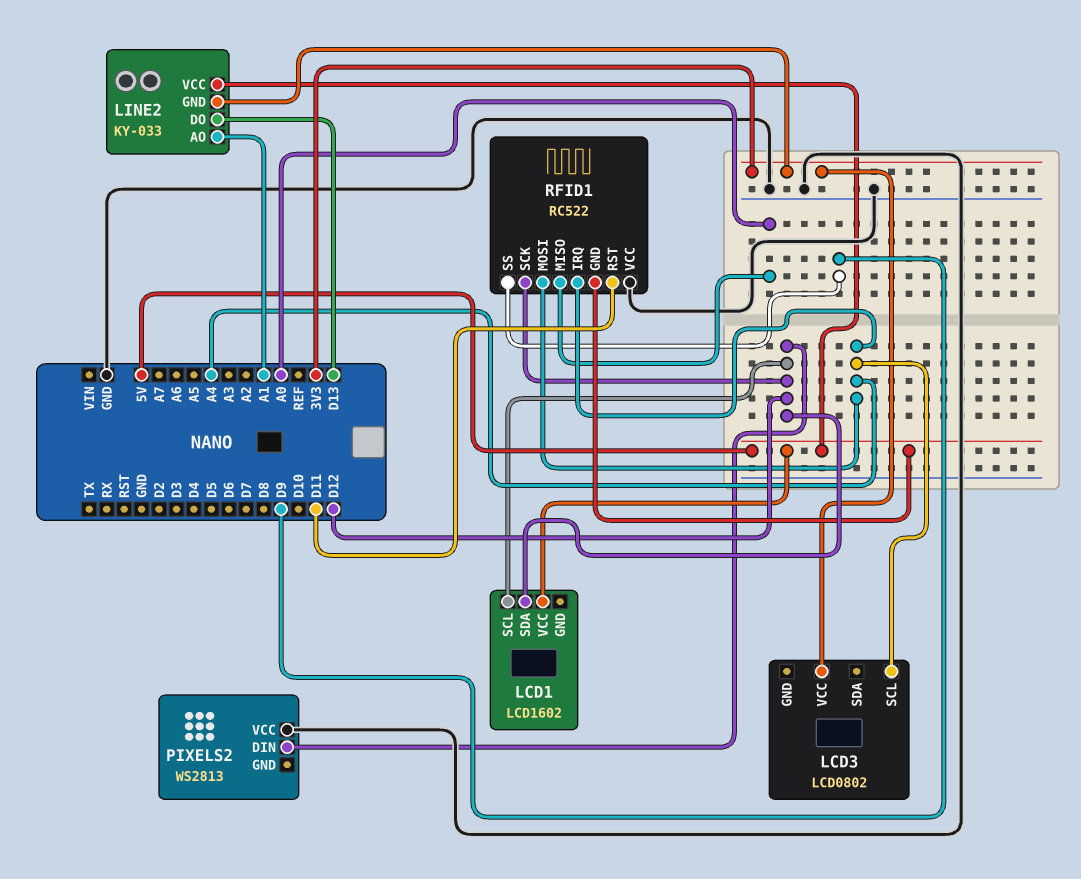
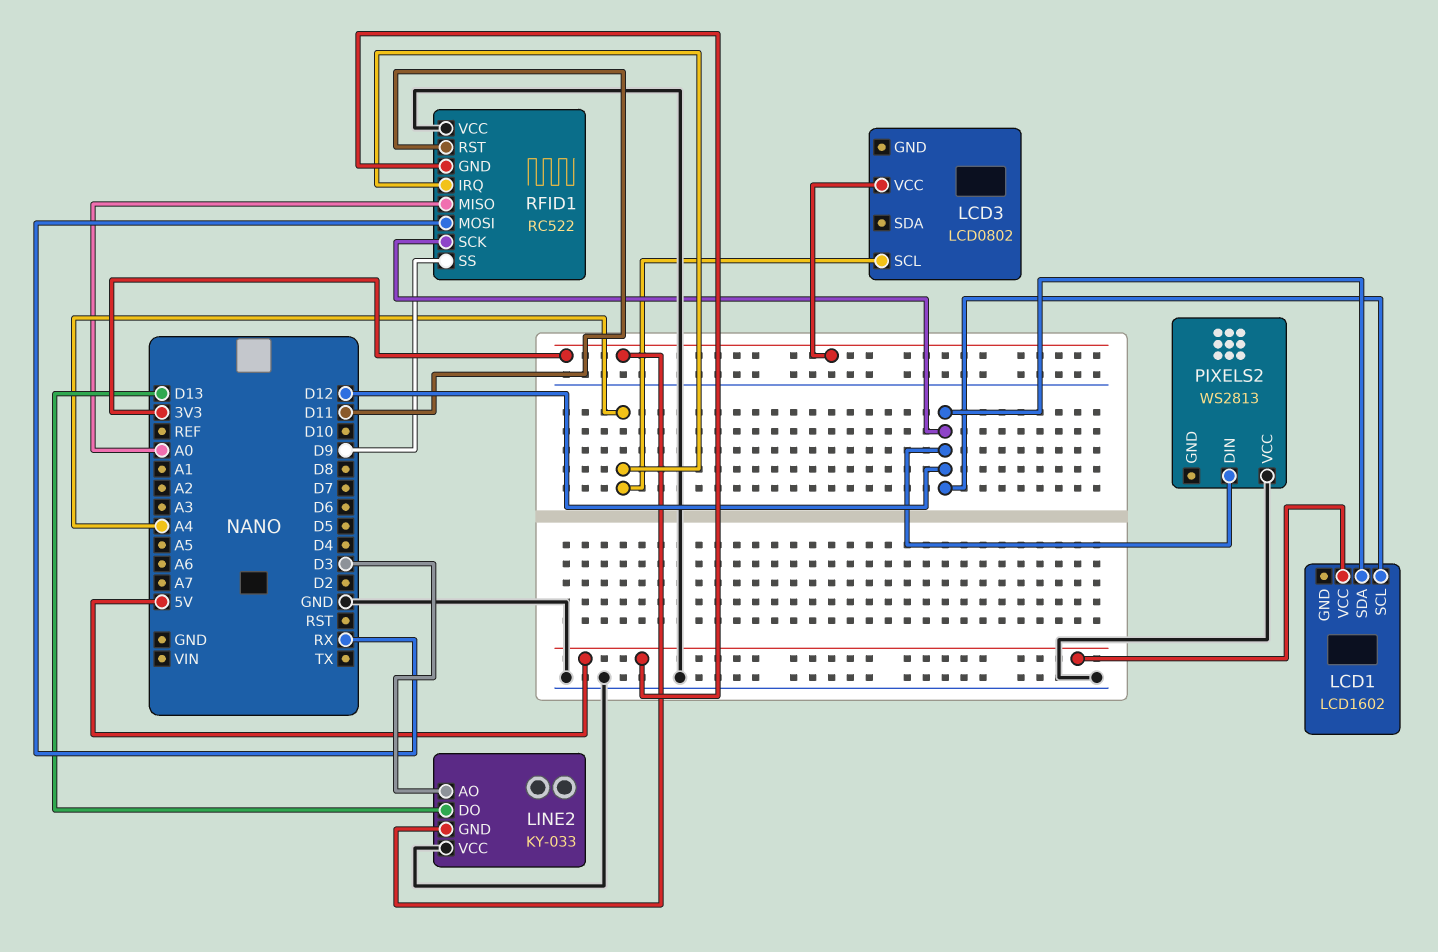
LINE2 pin AO: A1 -> D3
LINE2 pin VCC: 5V -> GND
RFID1 pin MOSI: A4 -> RX

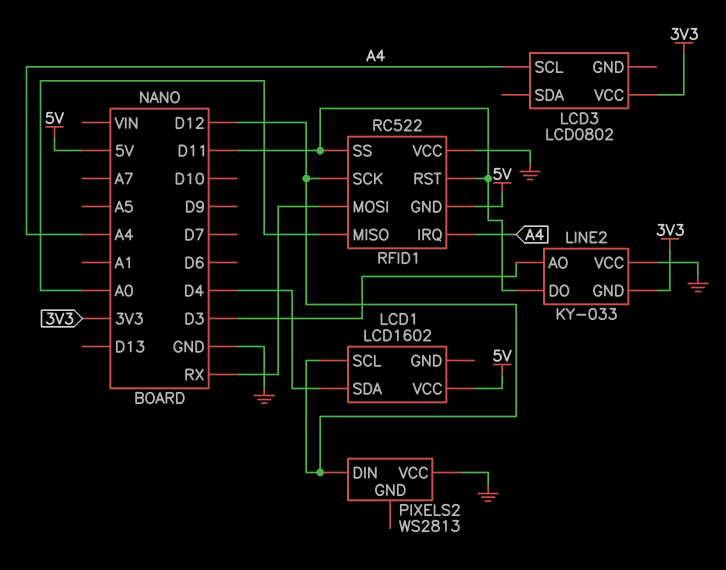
LCD1 pin SDA: D12 -> D4
LINE2 pin DO: D13 -> D11
RFID1 pin SS: D9 -> D11

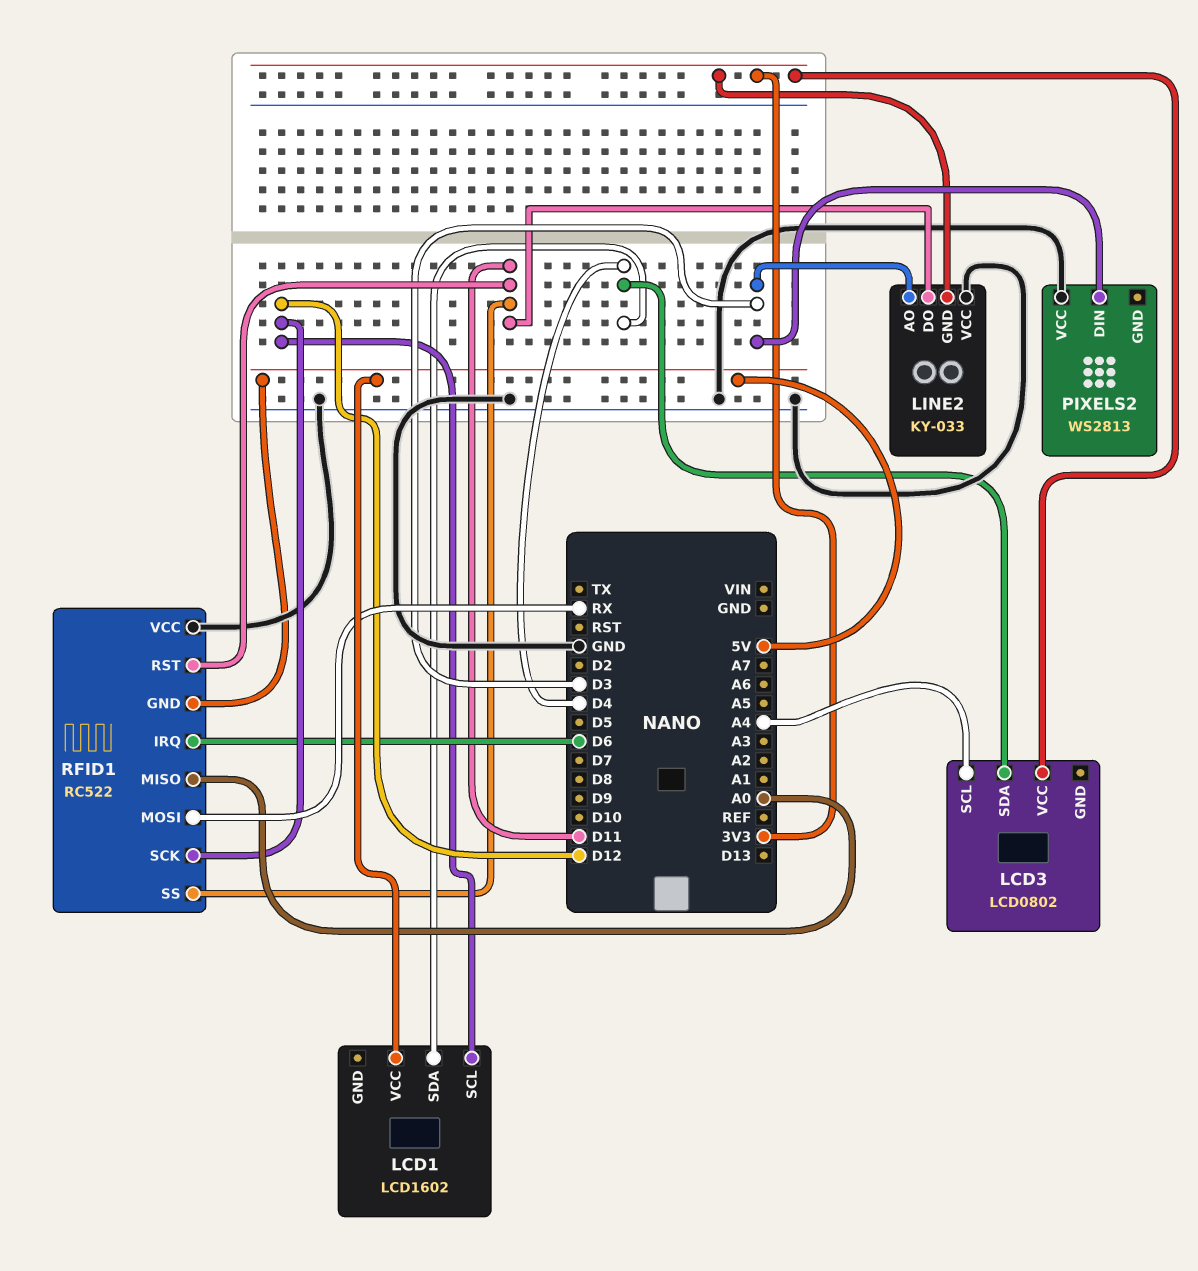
LCD3 pin SDA: none -> D4
PIXELS2 pin DIN: D12 -> D3
RFID1 pin IRQ: A4 -> D6

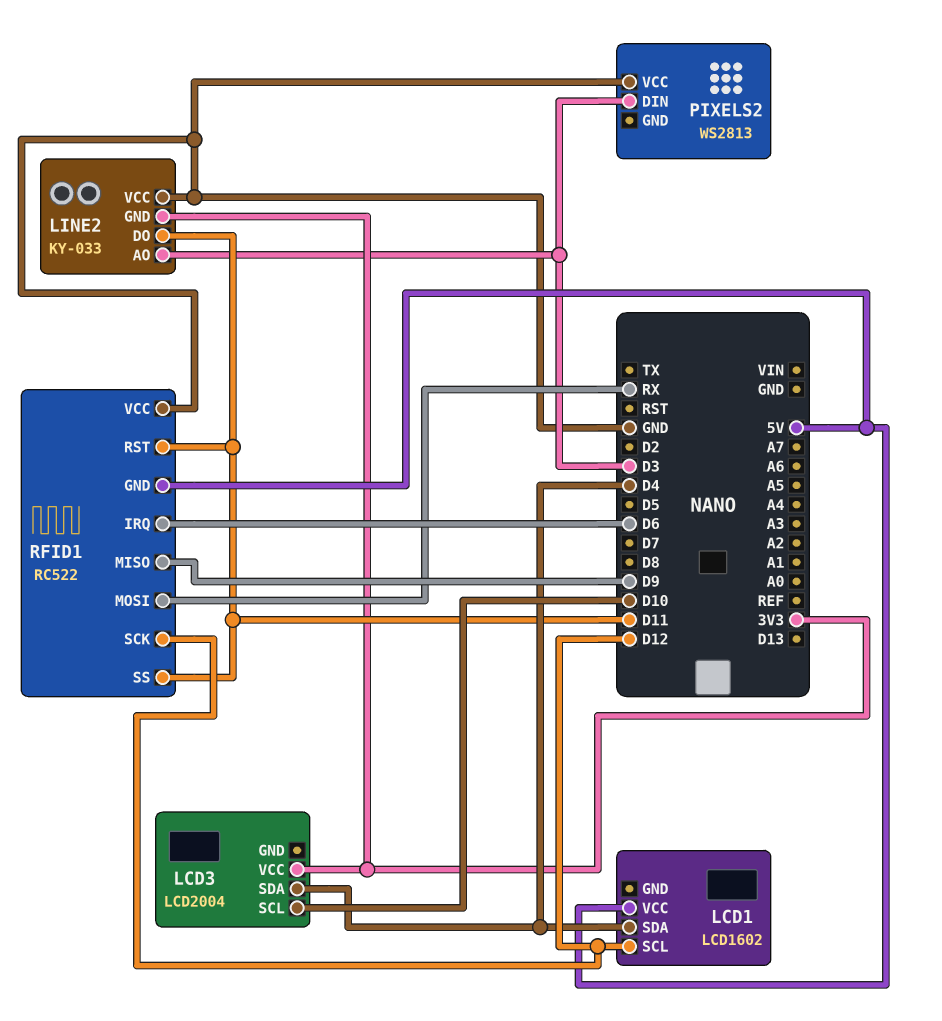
LCD3: LCD0802 -> LCD2004
LCD3 pin SCL: A4 -> D10
RFID1 pin MISO: A0 -> D9

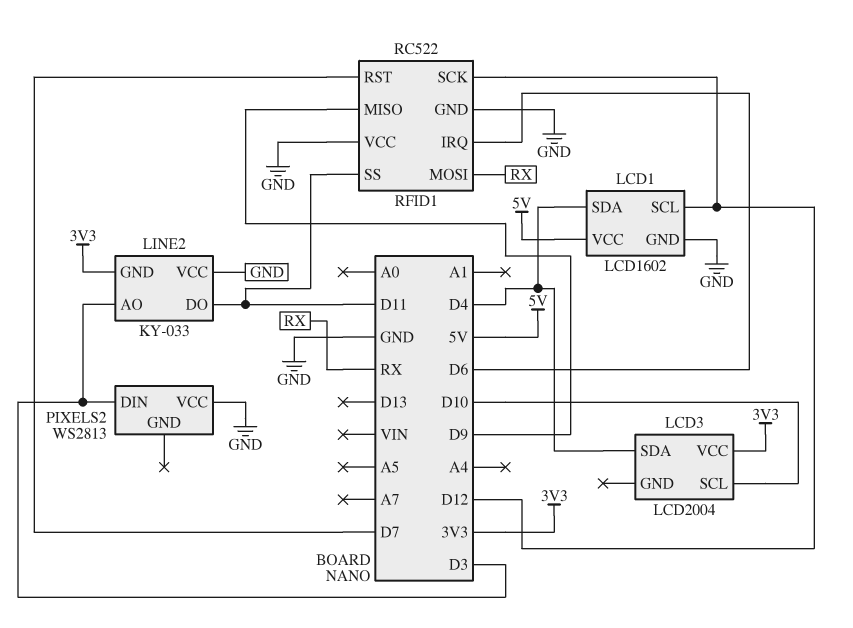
LCD1 pin GND: none -> GND
RFID1 pin GND: 5V -> GND
RFID1 pin RST: D11 -> D7

